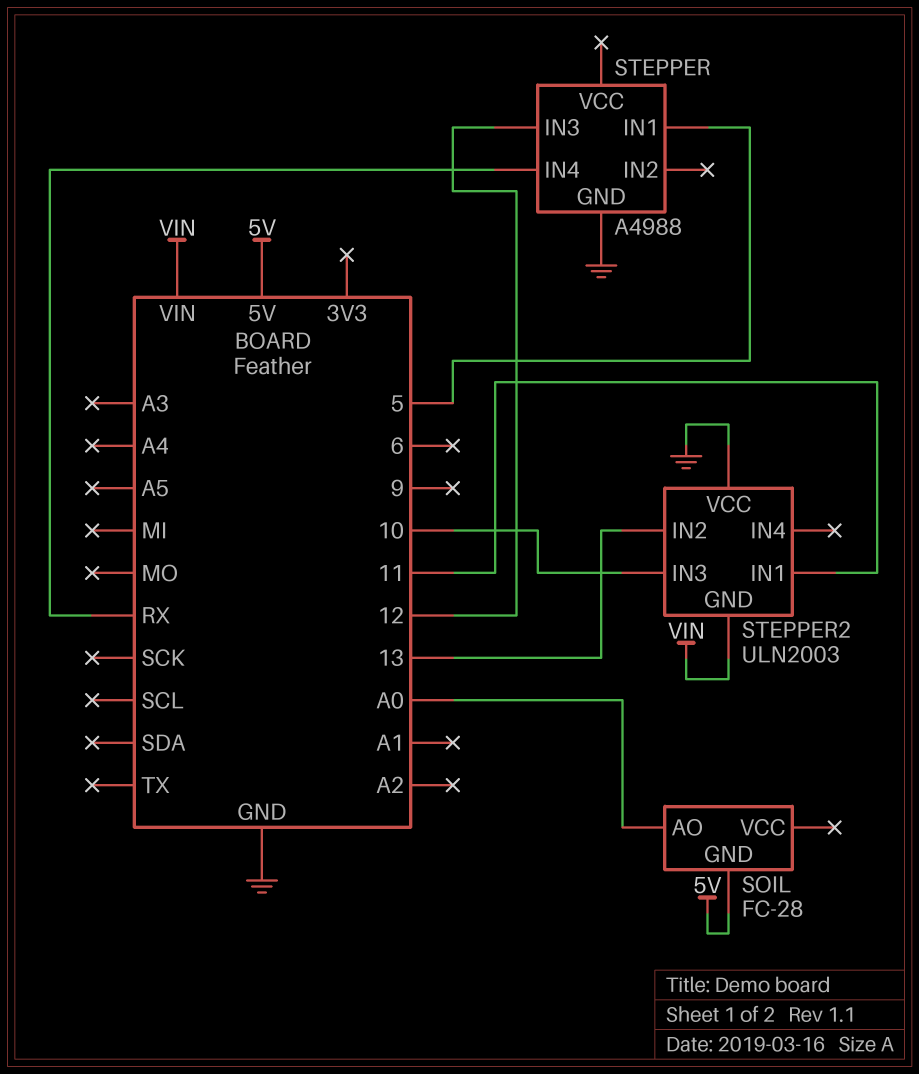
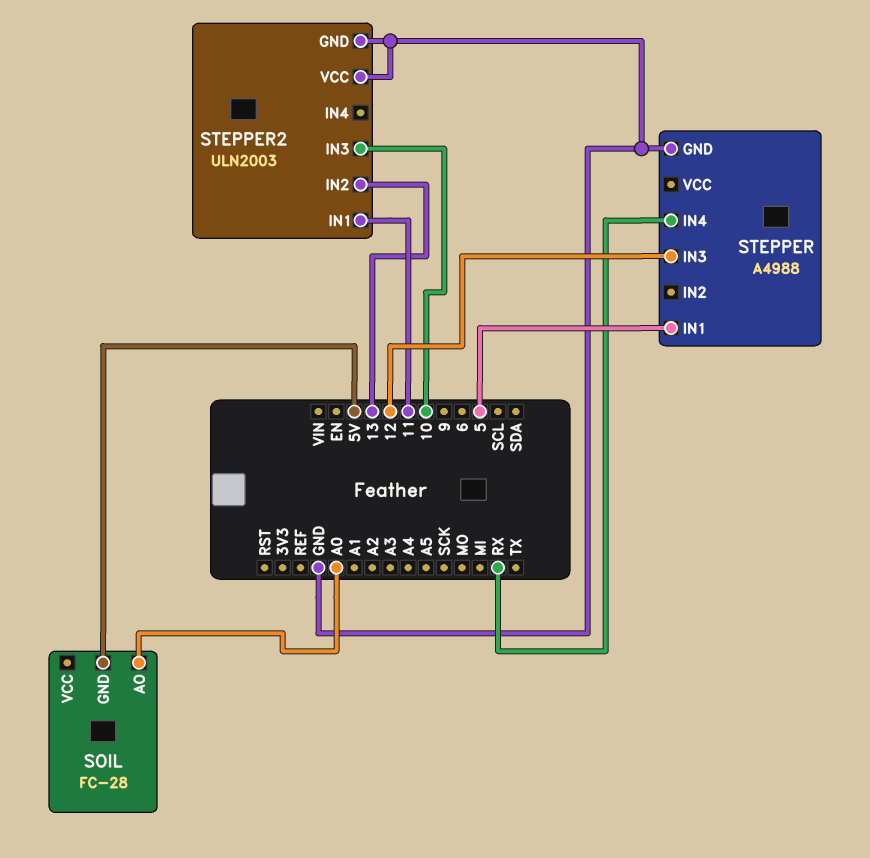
STEPPER2 pin GND: VIN -> GND

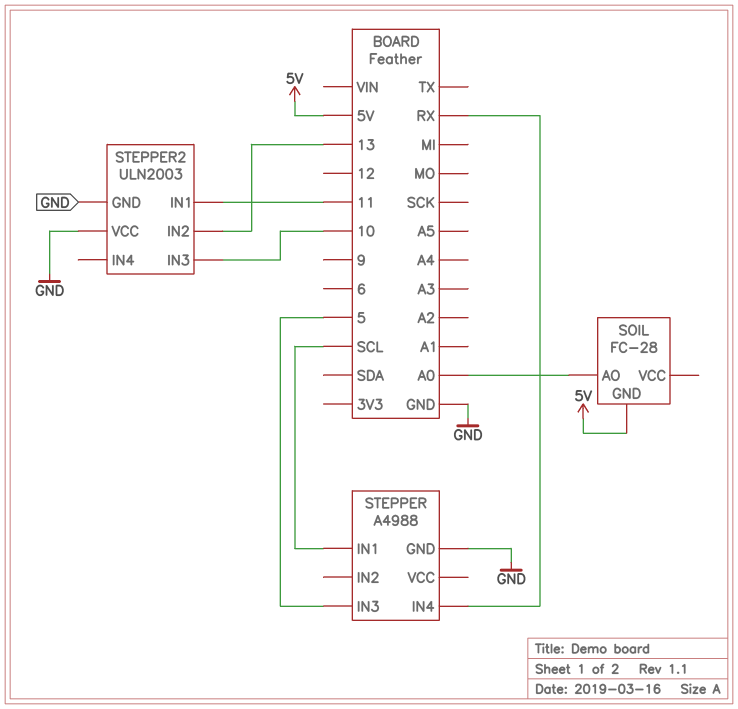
STEPPER pin IN1: 5 -> SCL
STEPPER pin IN3: 12 -> 5

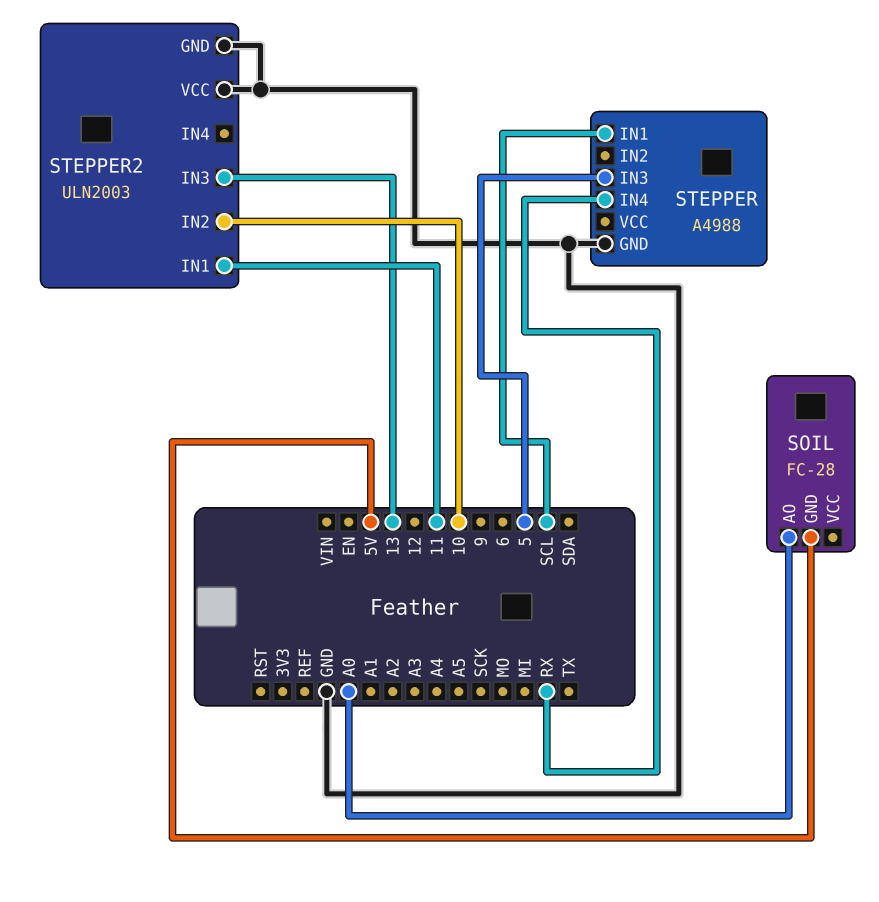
STEPPER2 pin IN2: 13 -> 10
STEPPER2 pin IN3: 10 -> 13

